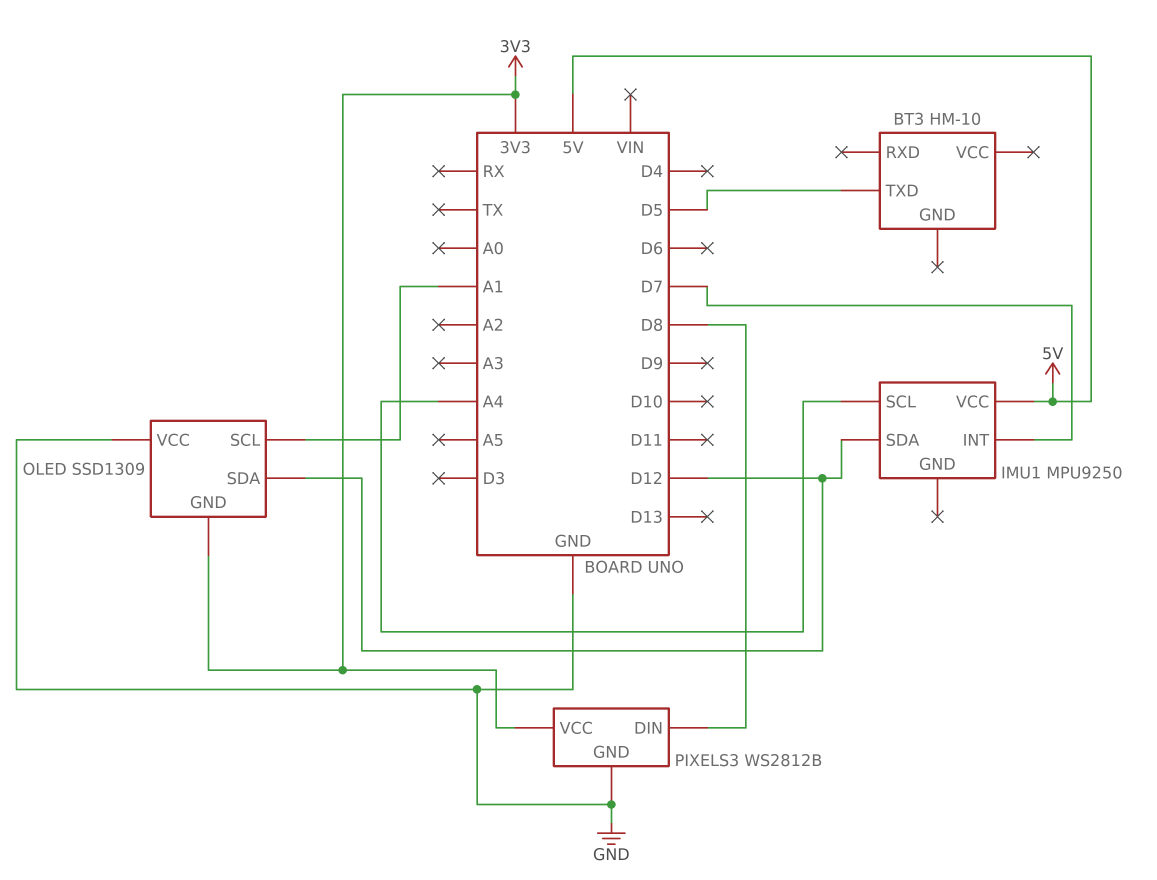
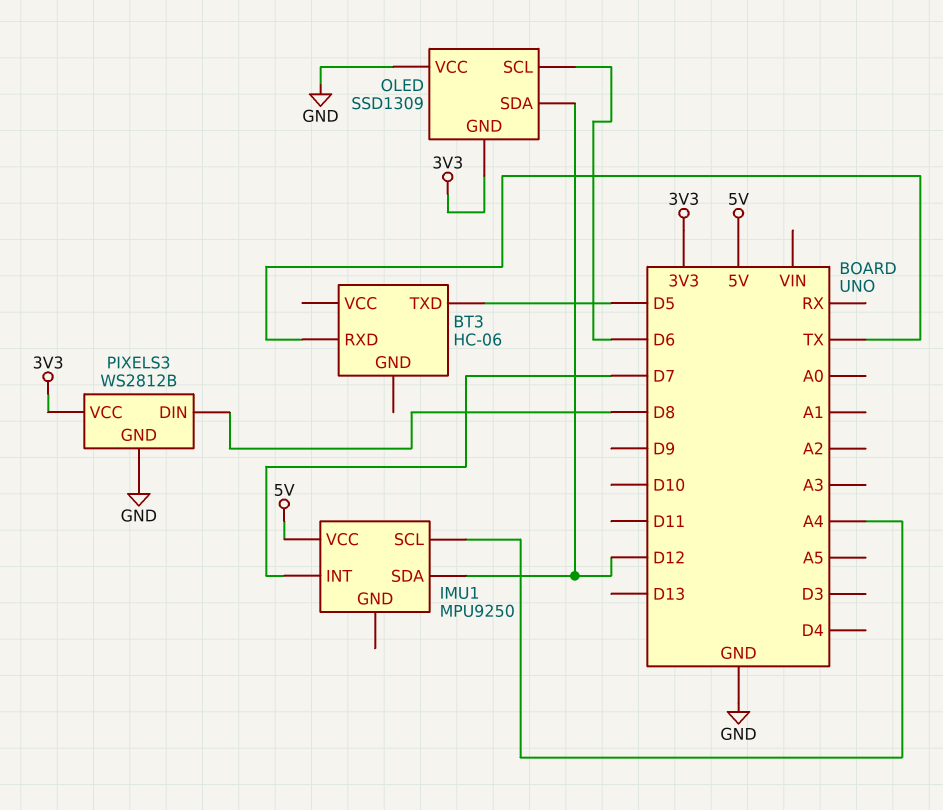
BT3: HM-10 -> HC-06
BT3 pin RXD: none -> TX
OLED pin SCL: A1 -> D6

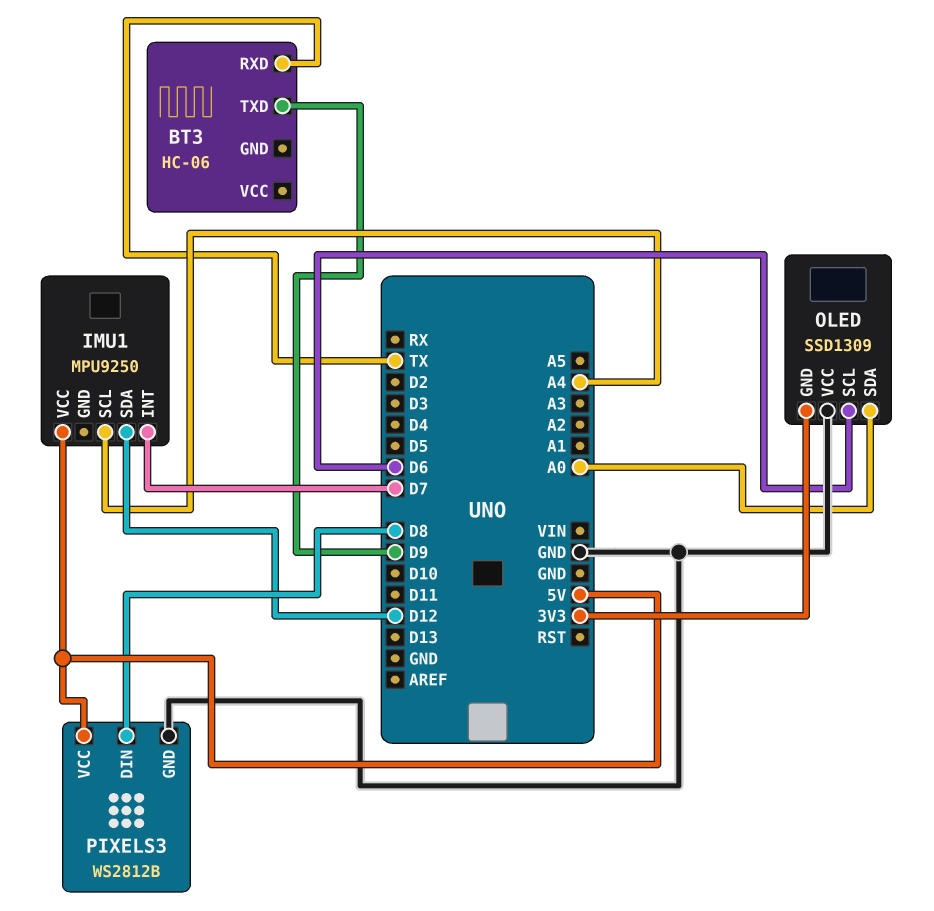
BT3 pin TXD: D5 -> D9
OLED pin SDA: D12 -> A0
PIXELS3 pin VCC: 3V3 -> 5V

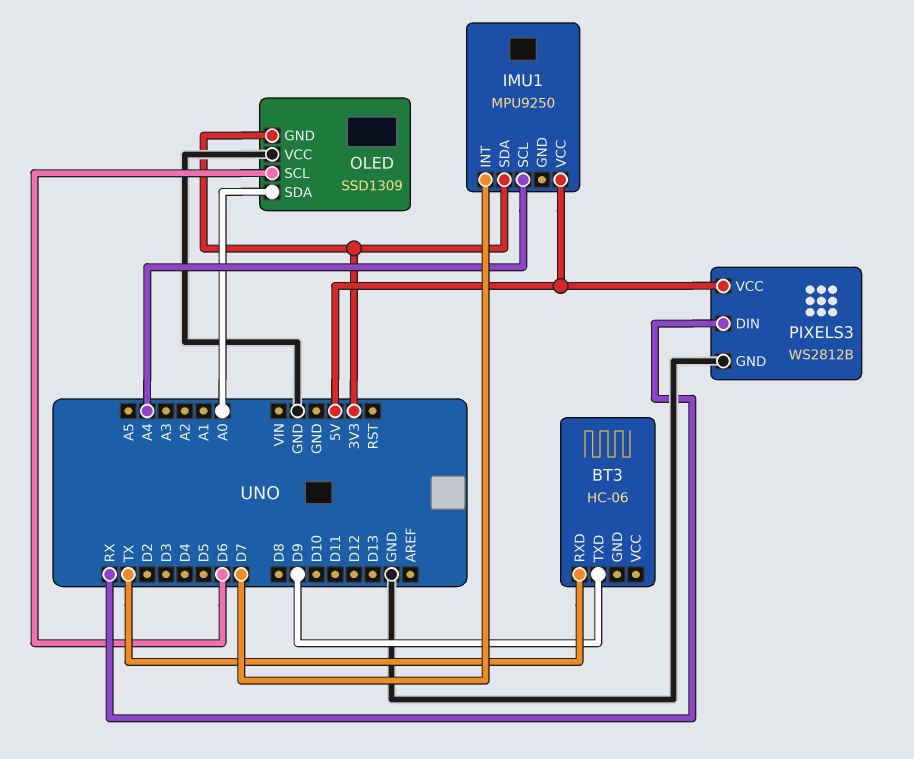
IMU1 pin SDA: D12 -> 3V3
PIXELS3 pin DIN: D8 -> RX

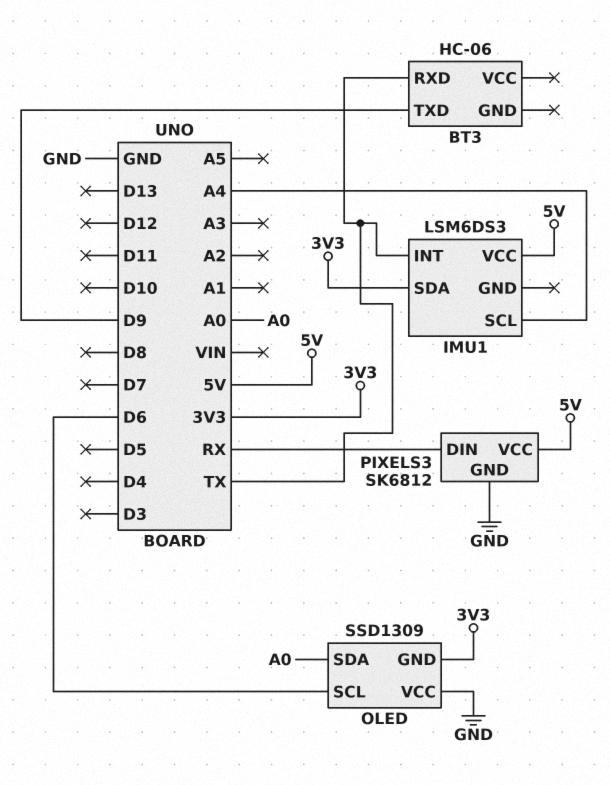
IMU1: MPU9250 -> LSM6DS3
IMU1 pin INT: D7 -> TX
PIXELS3: WS2812B -> SK6812

